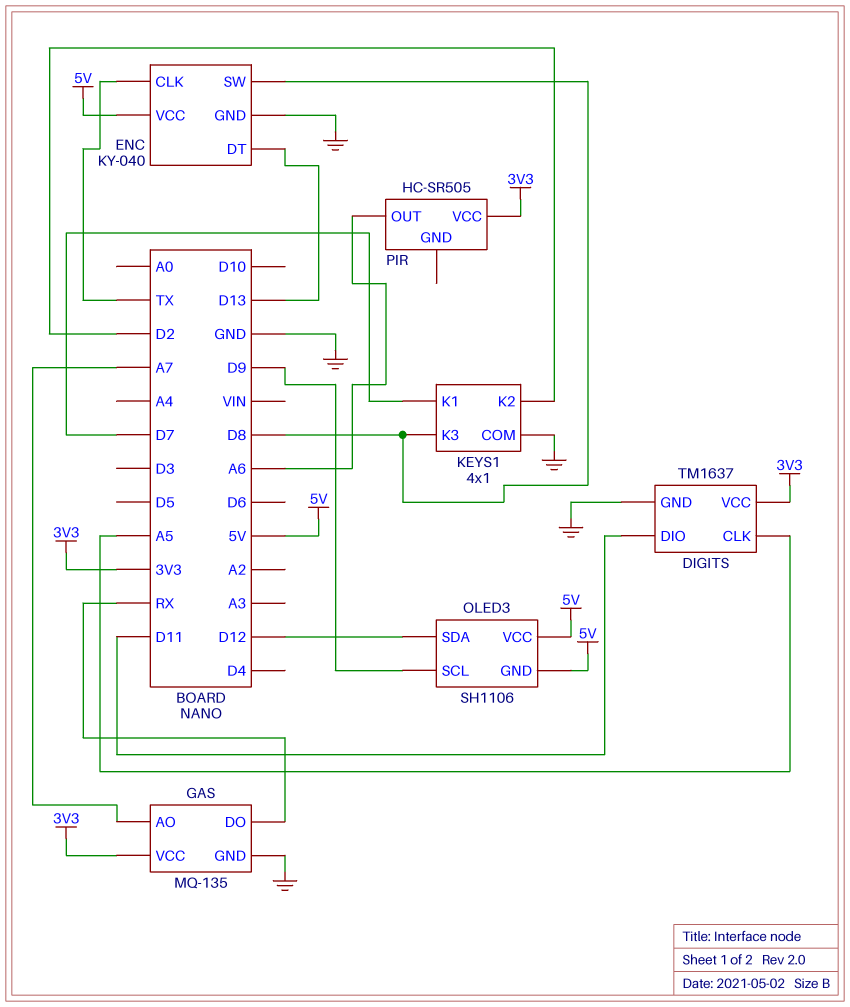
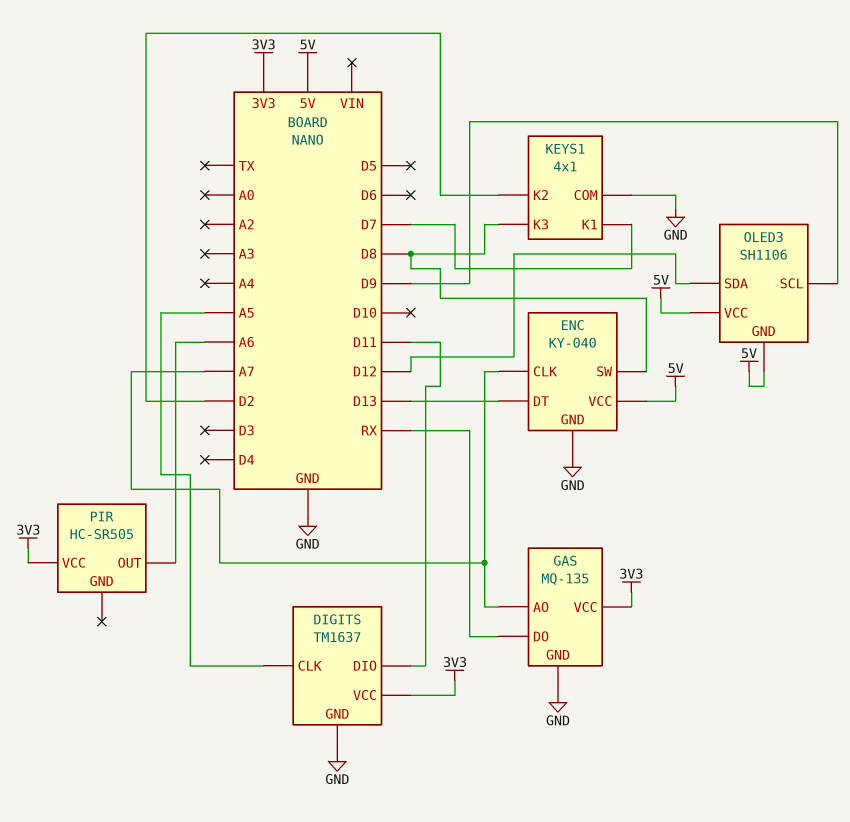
ENC pin CLK: TX -> A7

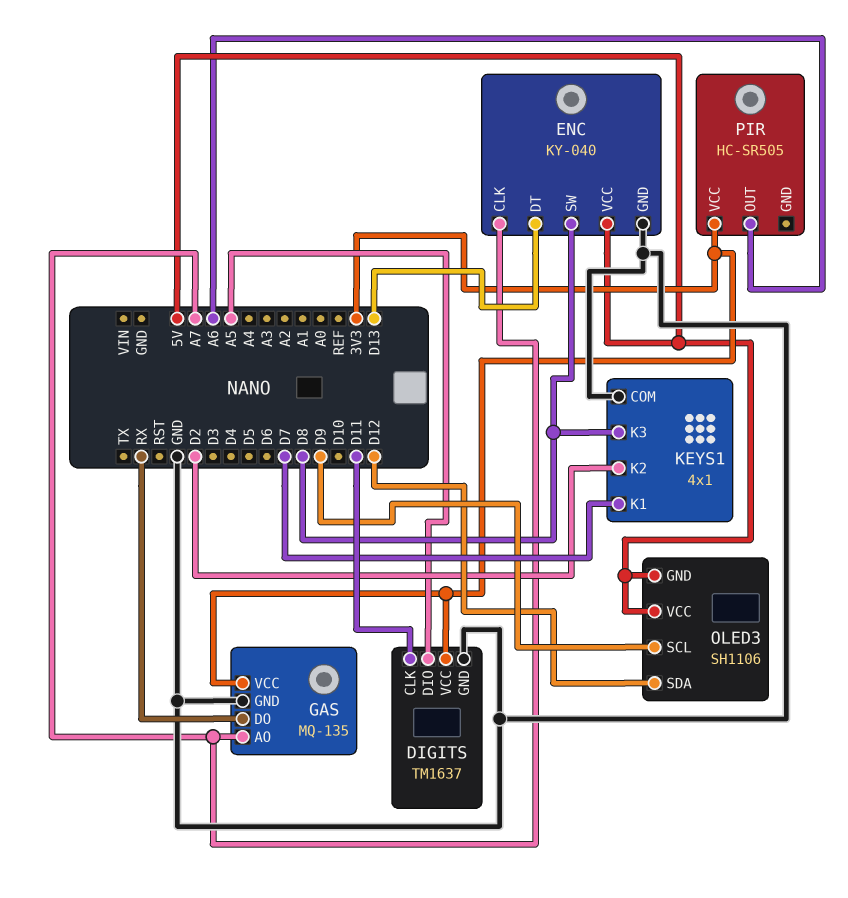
DIGITS pin CLK: A5 -> D11
DIGITS pin DIO: D11 -> A5

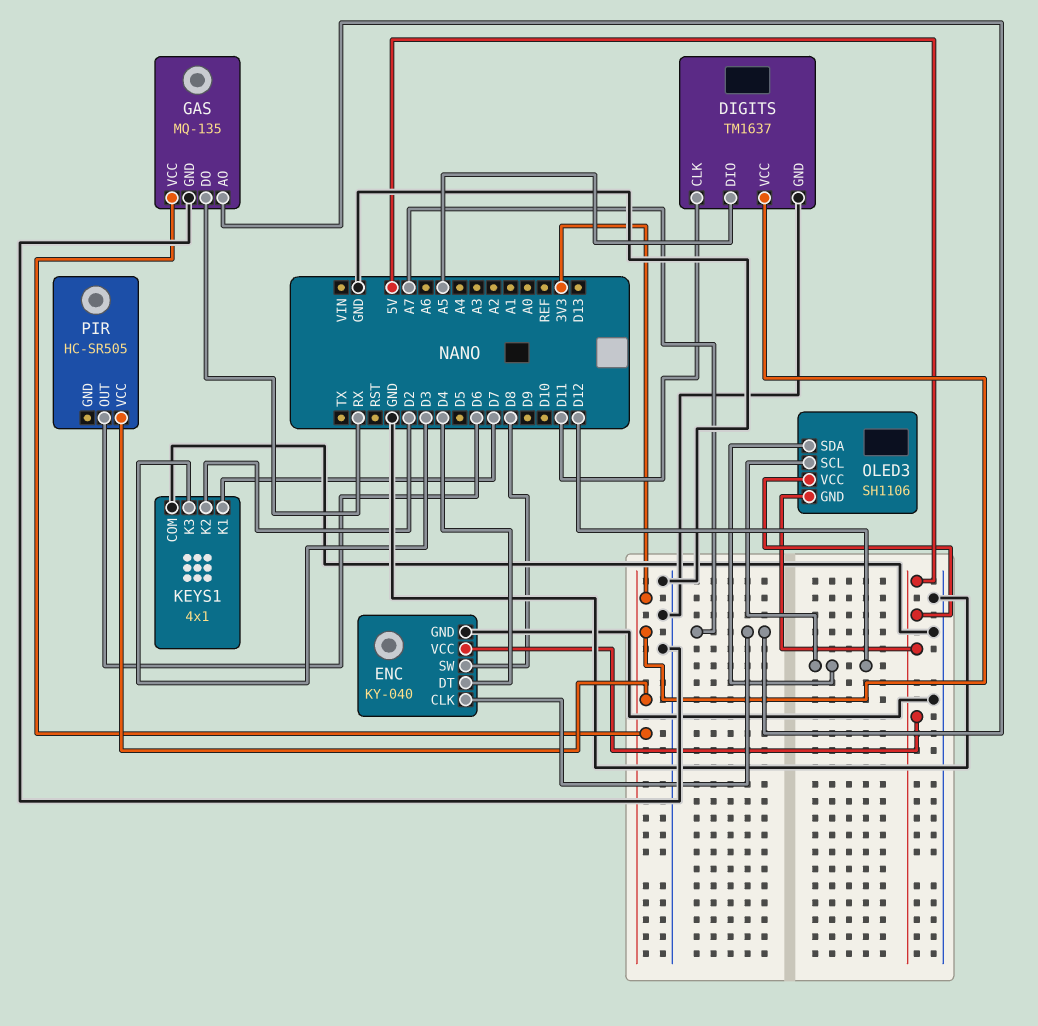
ENC pin DT: D13 -> D4
KEYS1 pin K3: D8 -> D3
OLED3 pin SCL: D9 -> D12
PIR pin OUT: A6 -> D6

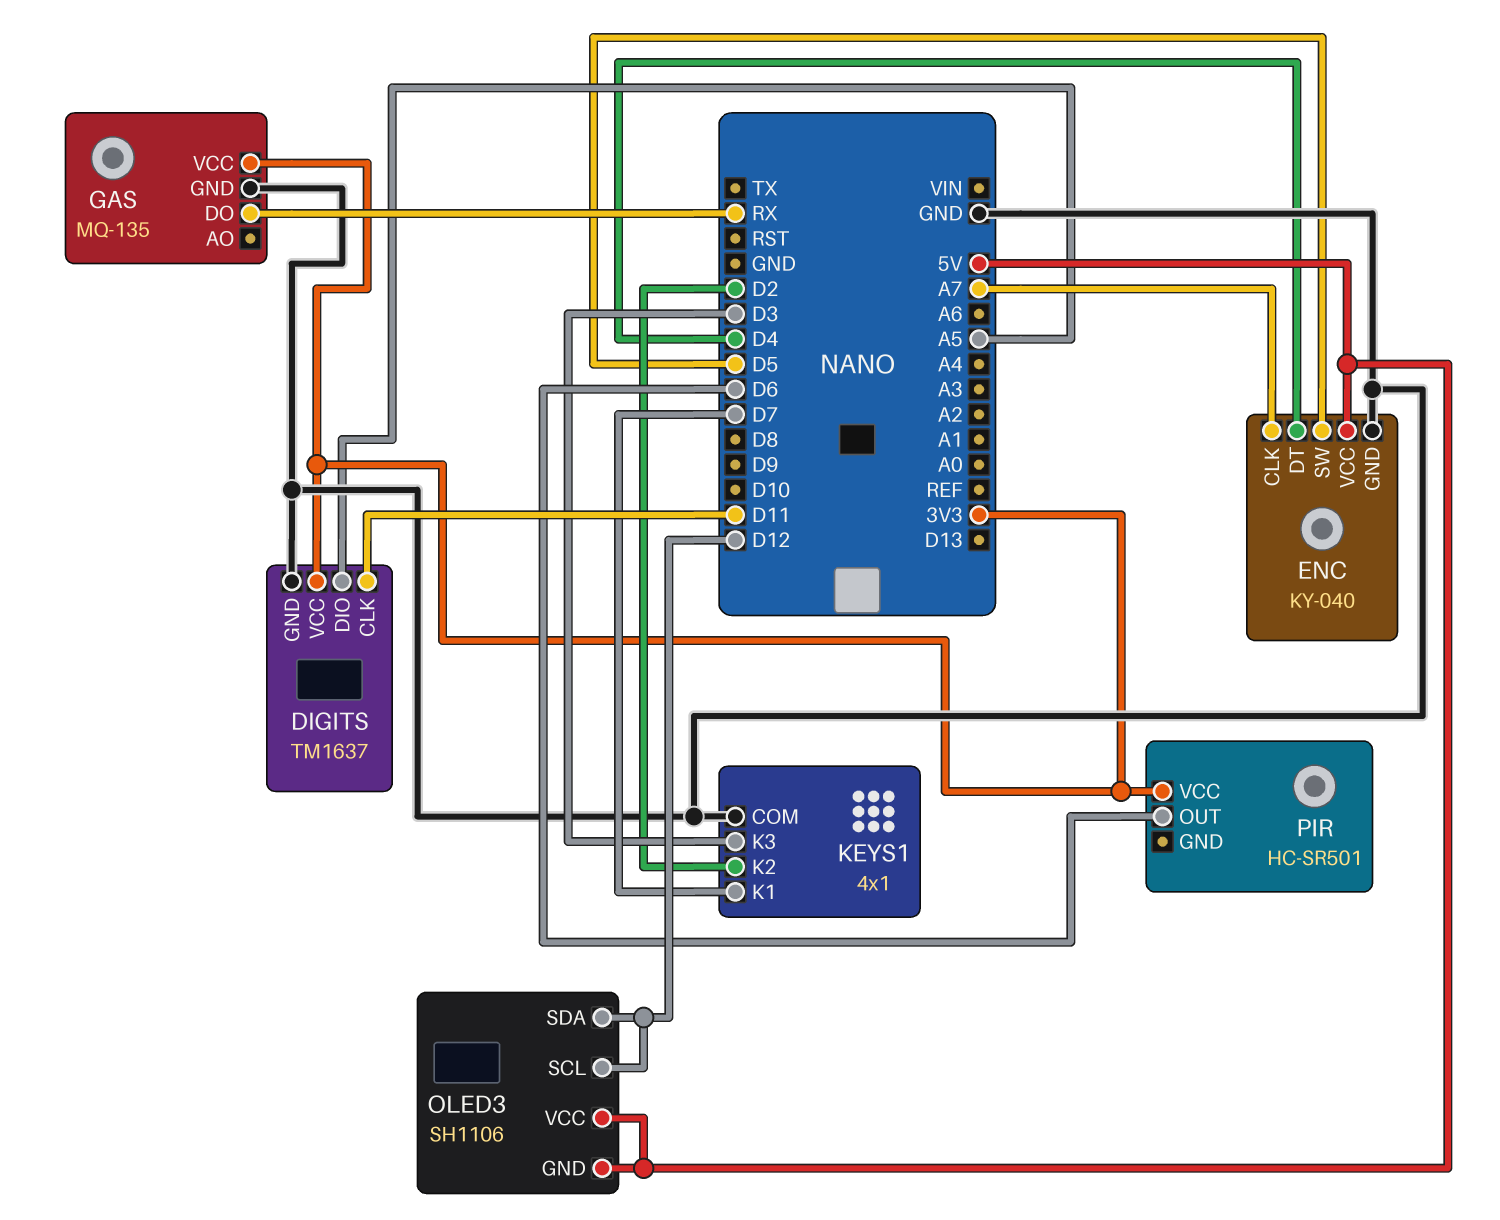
ENC pin SW: D8 -> D5
GAS pin AO: A7 -> none
PIR: HC-SR505 -> HC-SR501

